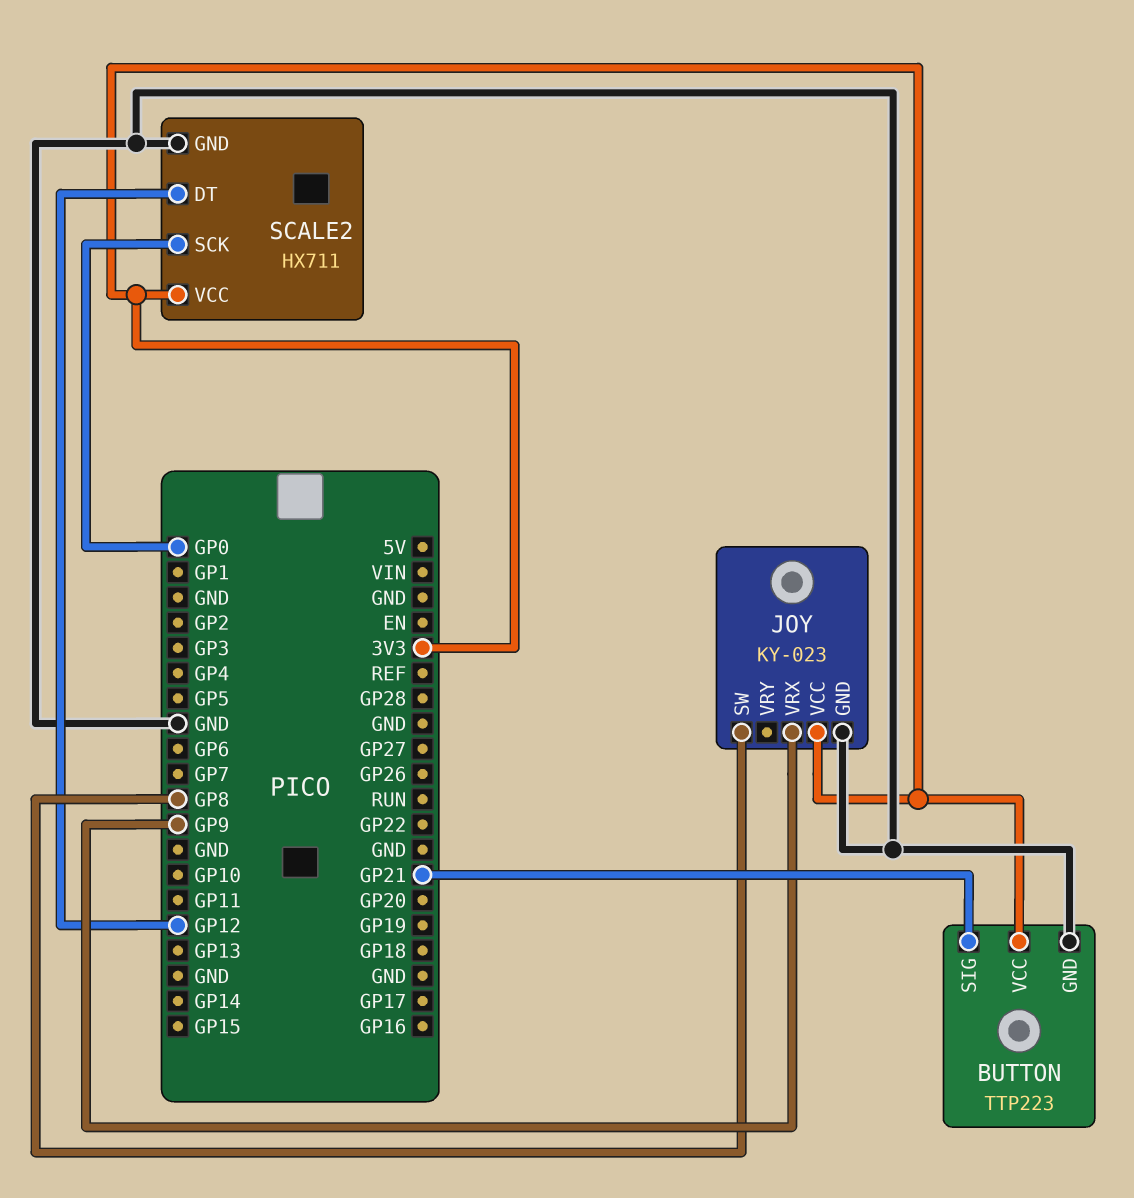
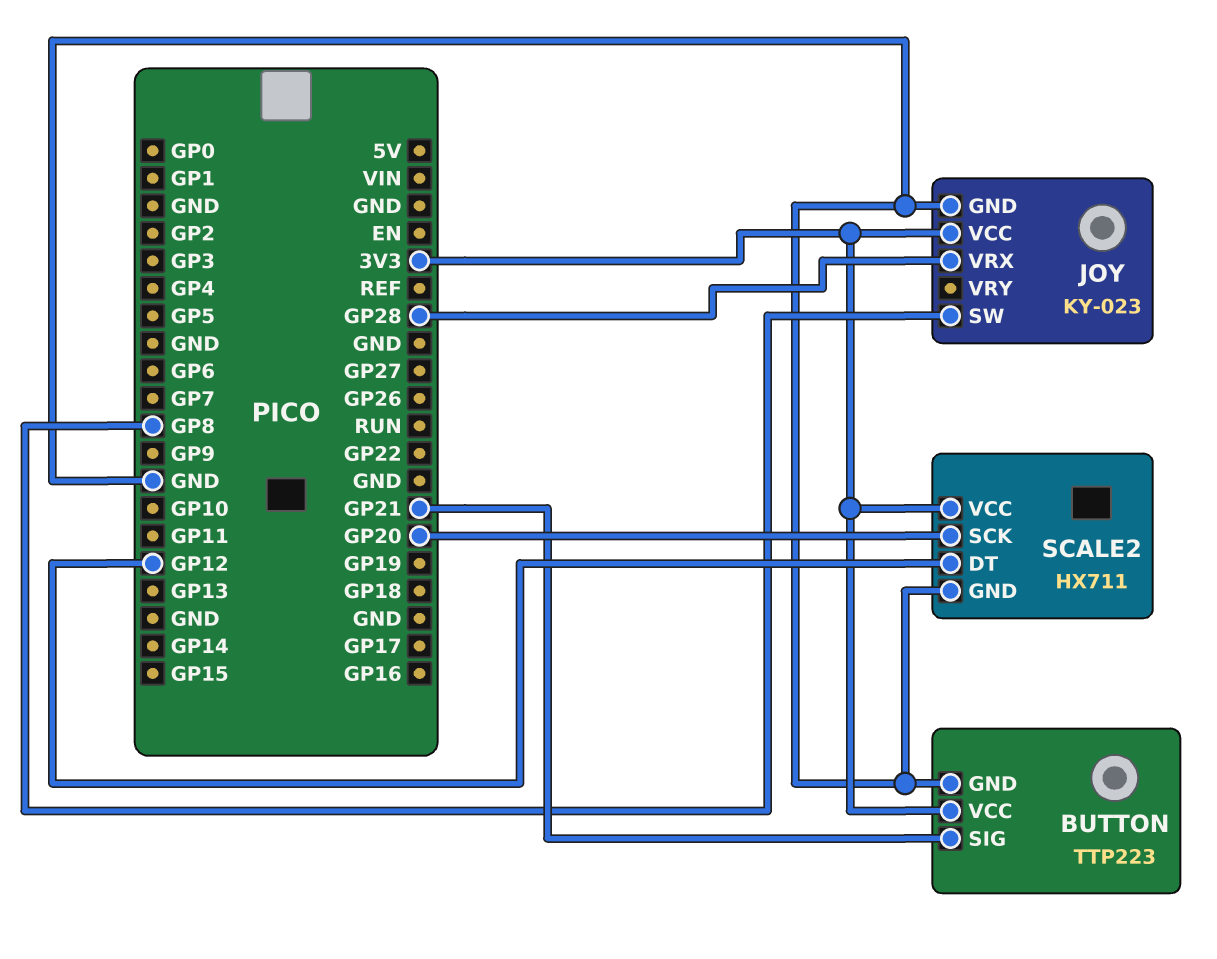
JOY pin VRX: GP9 -> GP28
SCALE2 pin SCK: GP0 -> GP20

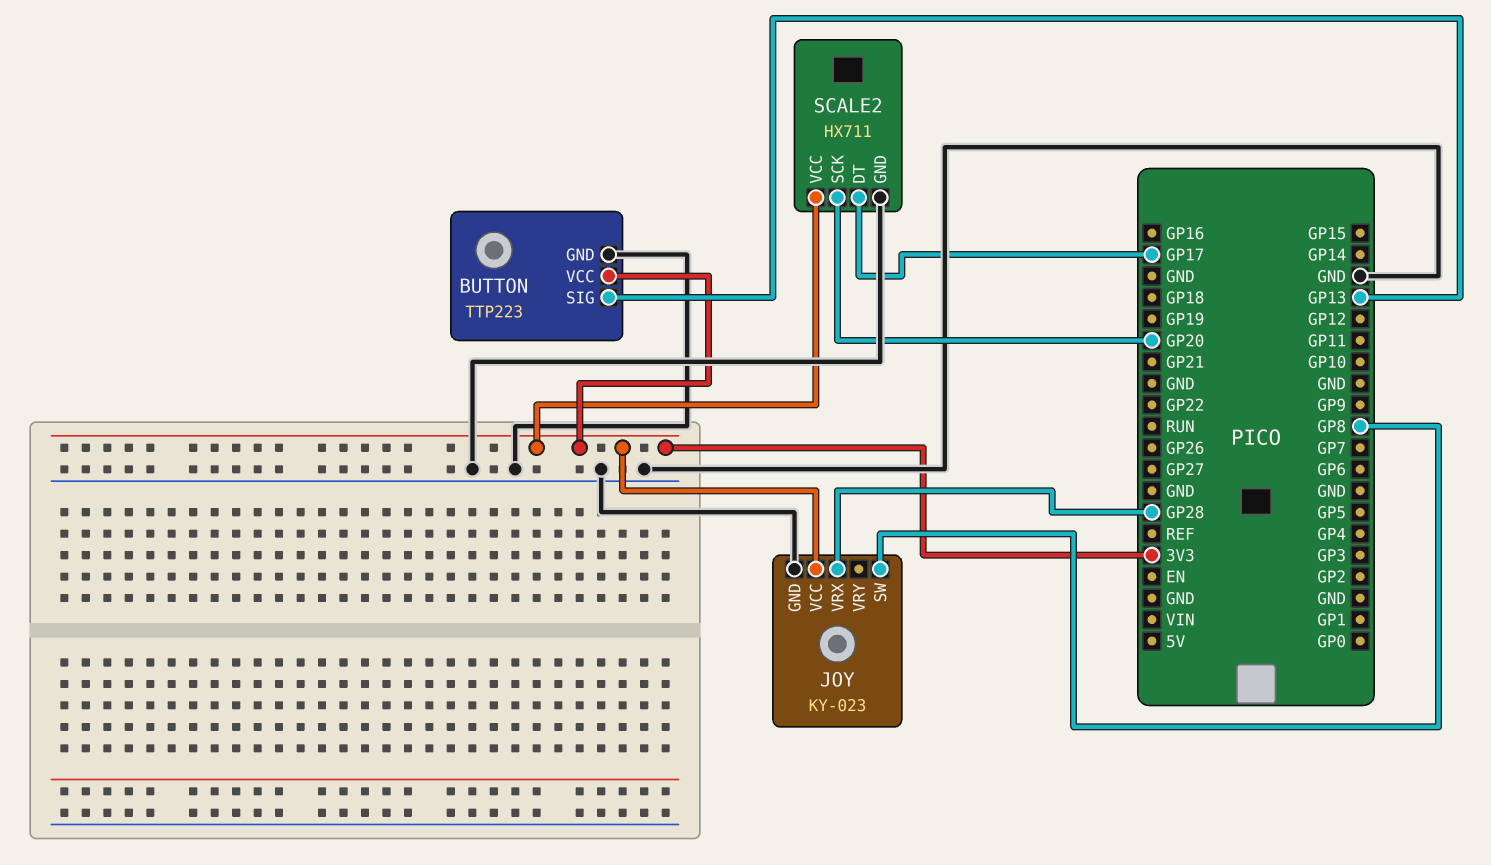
BUTTON pin SIG: GP21 -> GP13
SCALE2 pin DT: GP12 -> GP17

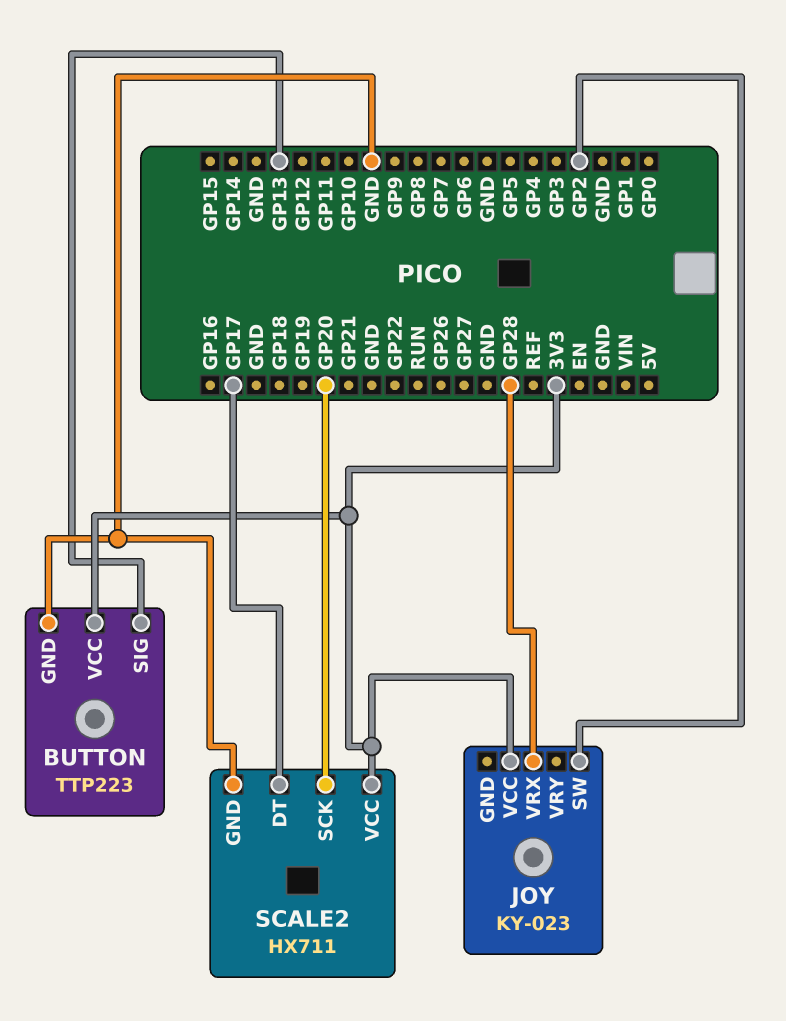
JOY pin GND: GND -> none
JOY pin SW: GP8 -> GP2

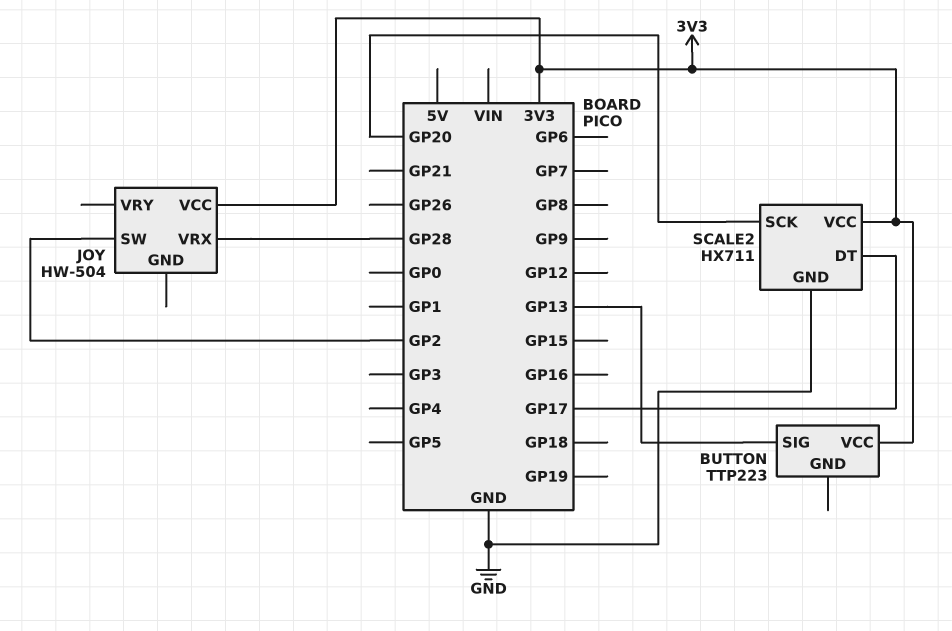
BUTTON pin GND: GND -> none
JOY: KY-023 -> HW-504

